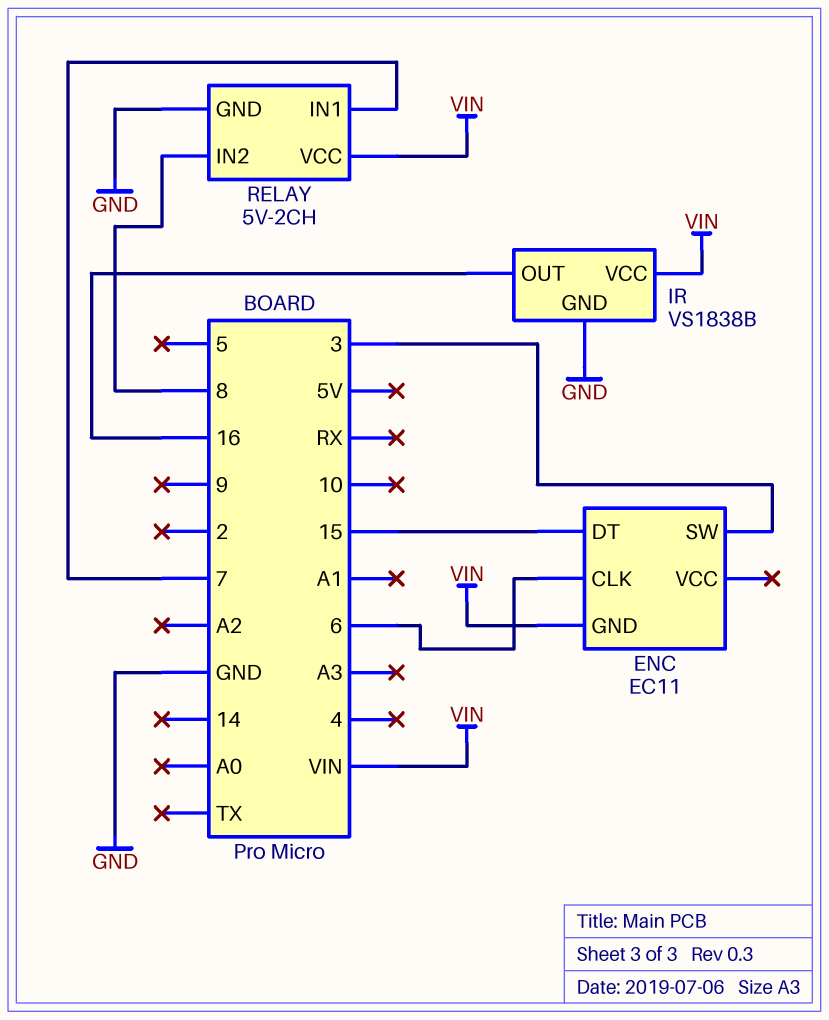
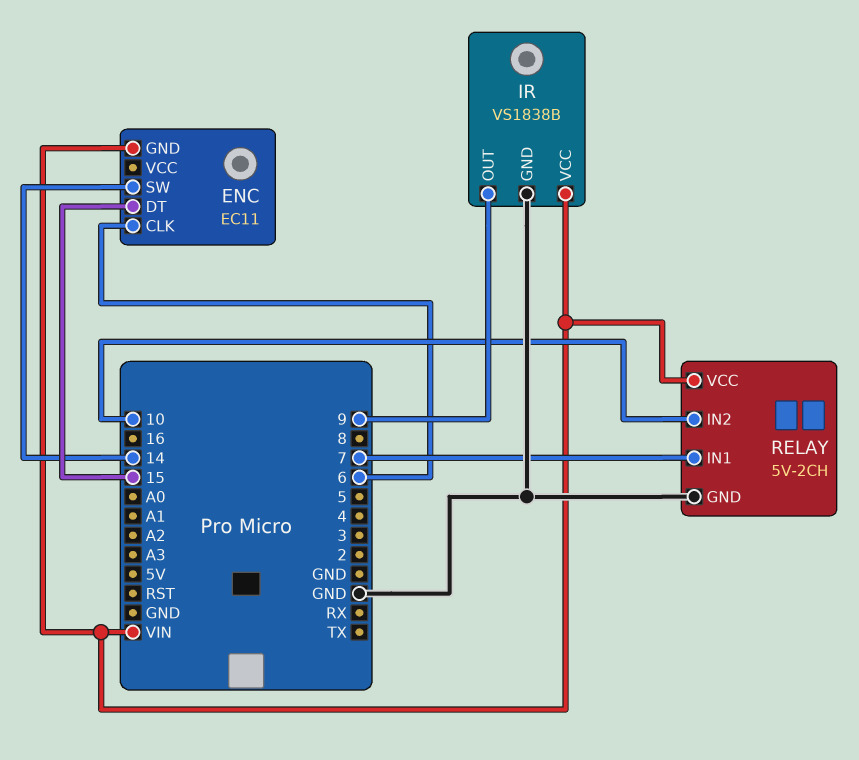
ENC pin SW: 3 -> 14
IR pin OUT: 16 -> 9
RELAY pin IN2: 8 -> 10

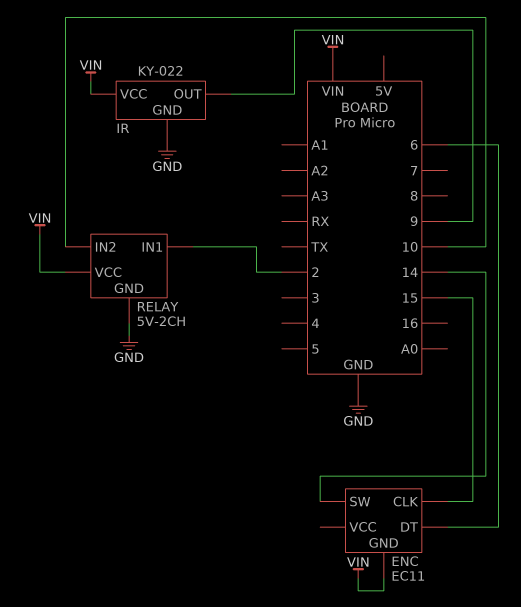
ENC pin CLK: 6 -> 15
ENC pin DT: 15 -> 6
IR: VS1838B -> KY-022
RELAY pin IN1: 7 -> 2

